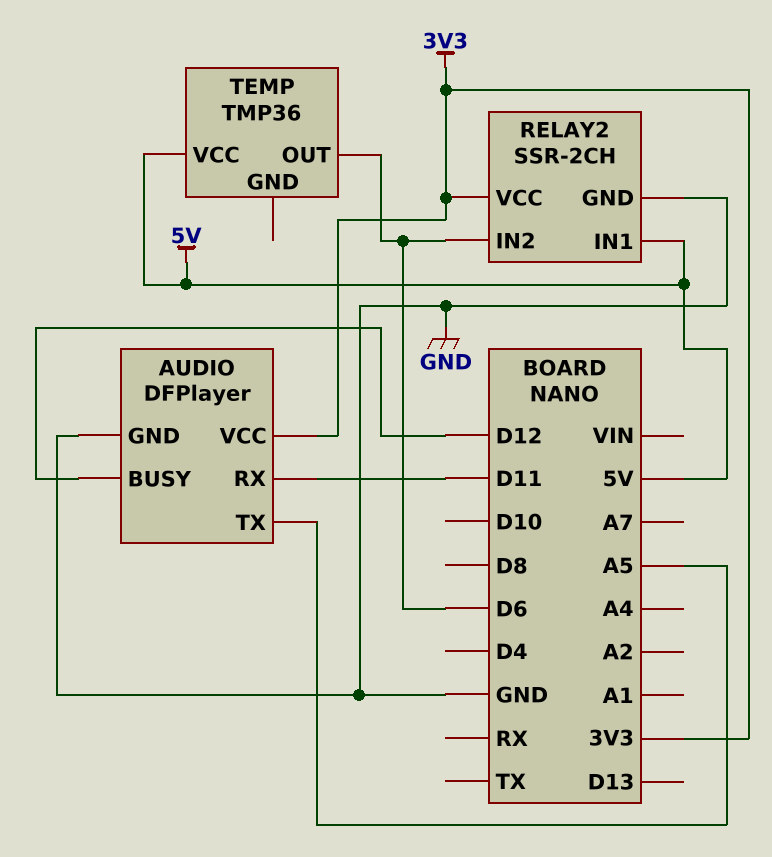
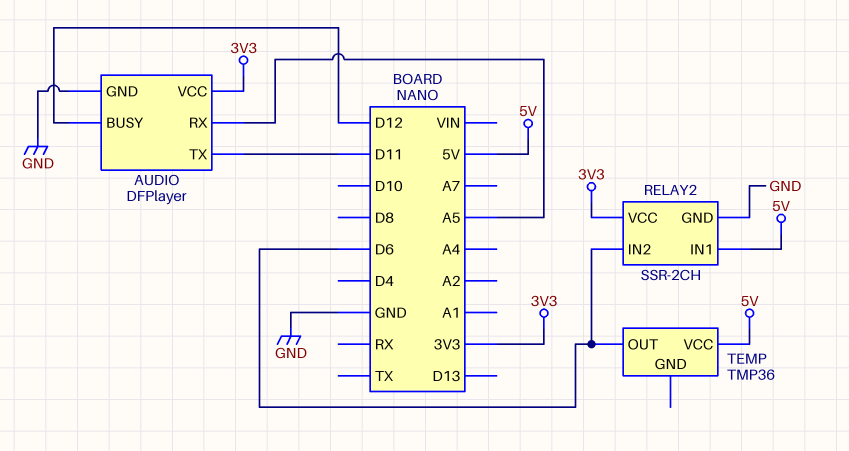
AUDIO pin RX: D11 -> A5
AUDIO pin TX: A5 -> D11

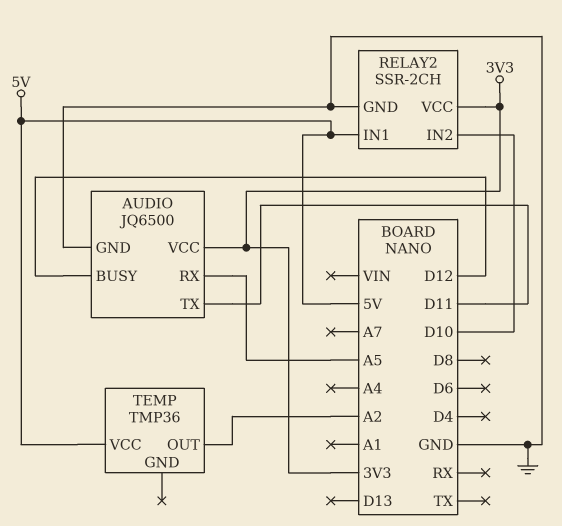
AUDIO: DFPlayer -> JQ6500
RELAY2 pin IN2: D6 -> D10
TEMP pin OUT: D6 -> A2

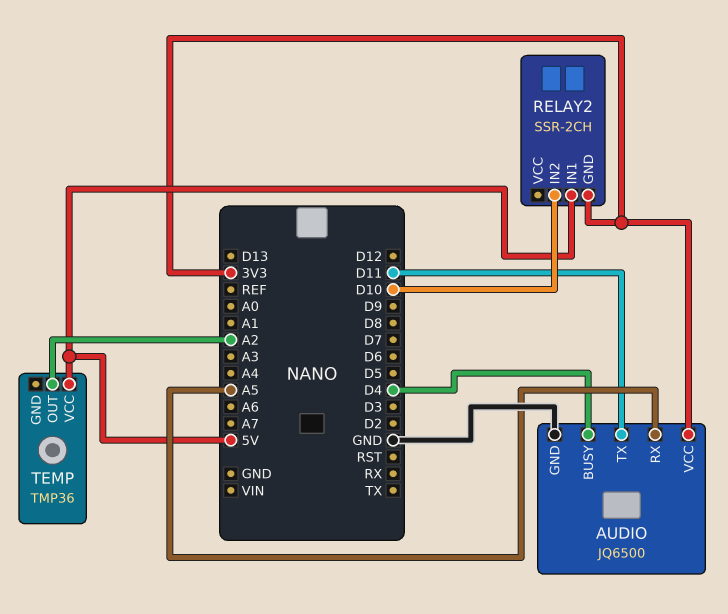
AUDIO pin BUSY: D12 -> D4
RELAY2 pin GND: GND -> 3V3
RELAY2 pin VCC: 3V3 -> none

